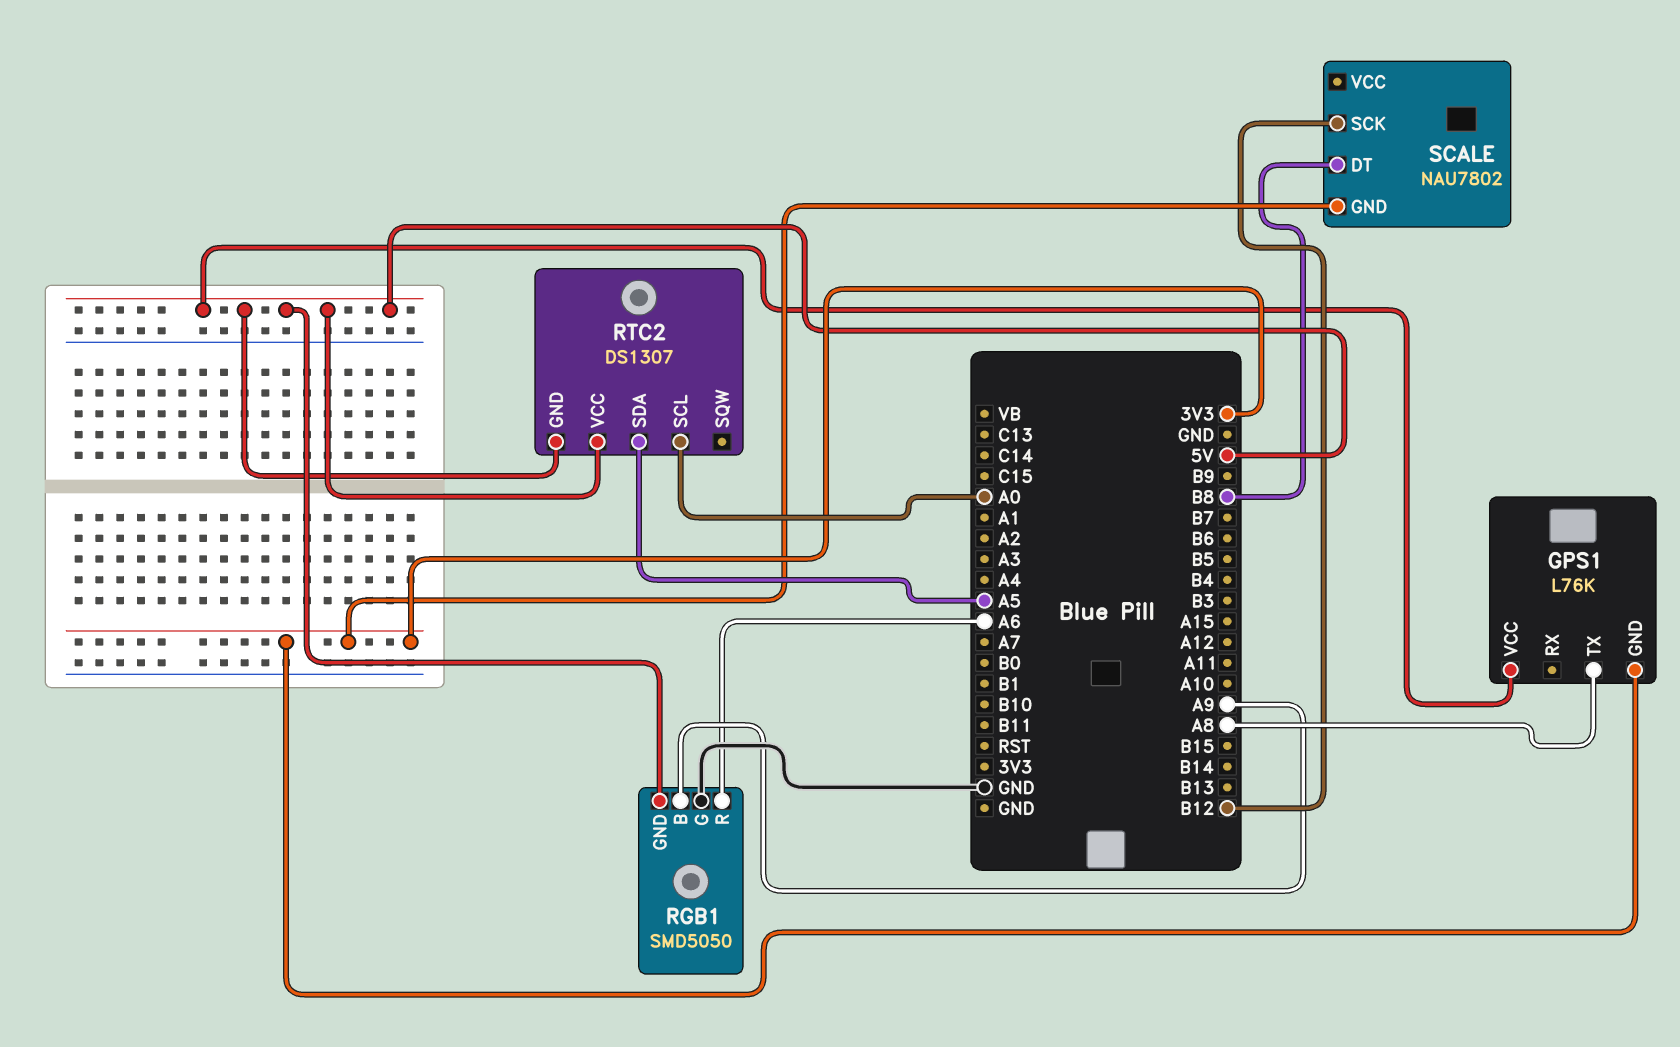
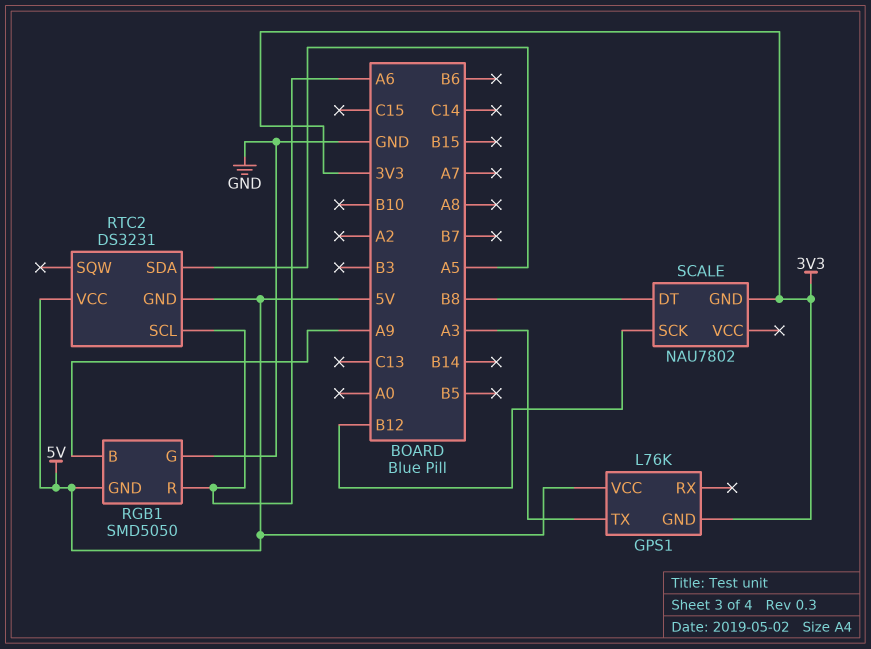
GPS1 pin TX: A8 -> A3
RTC2: DS1307 -> DS3231
RTC2 pin SCL: A0 -> A6

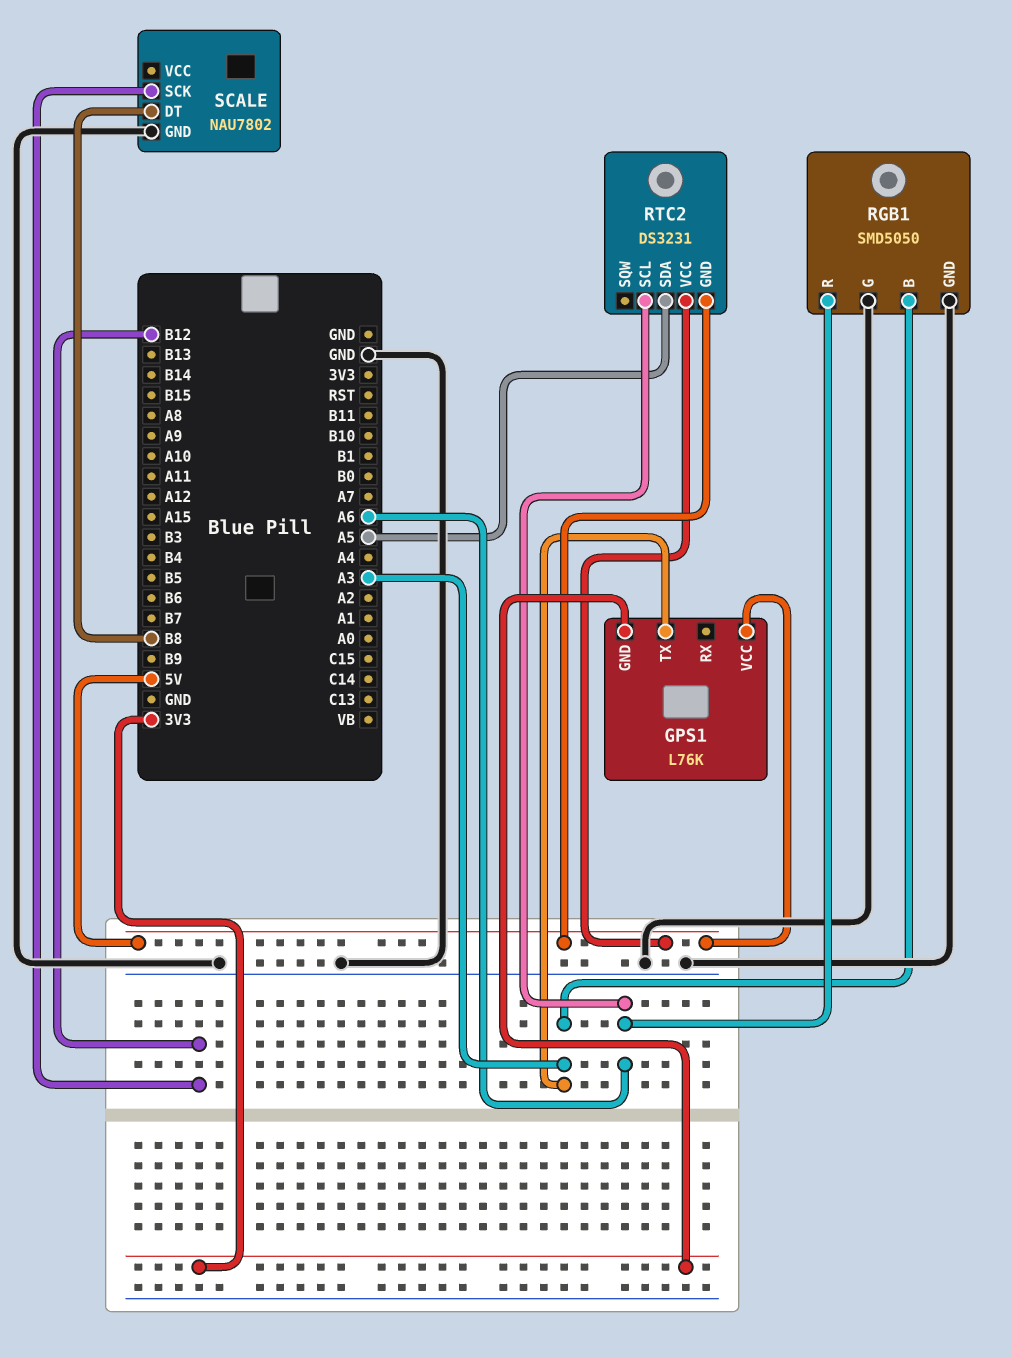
RGB1 pin B: A9 -> A3
RGB1 pin GND: 5V -> GND
SCALE pin GND: 3V3 -> GND

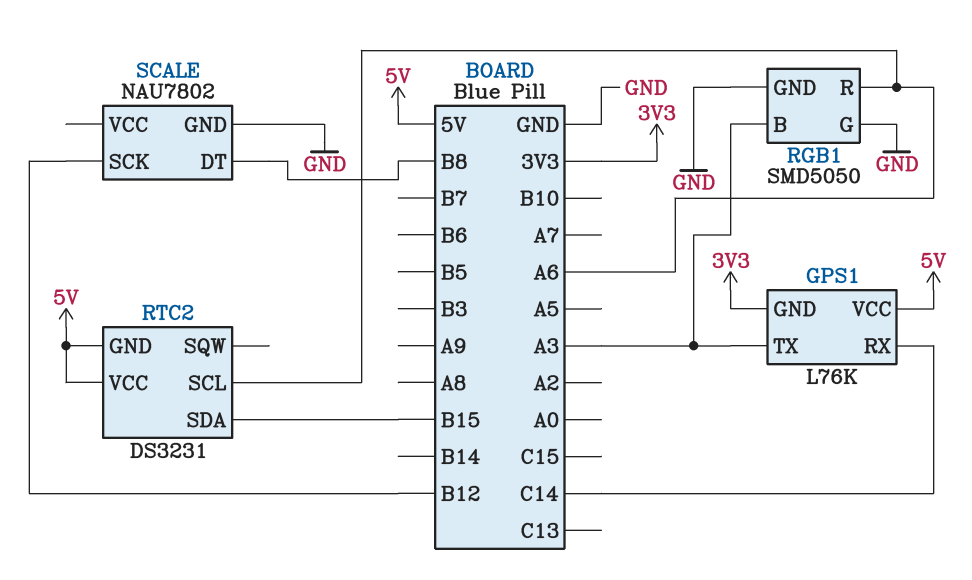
GPS1 pin RX: none -> C14
RTC2 pin SDA: A5 -> B15

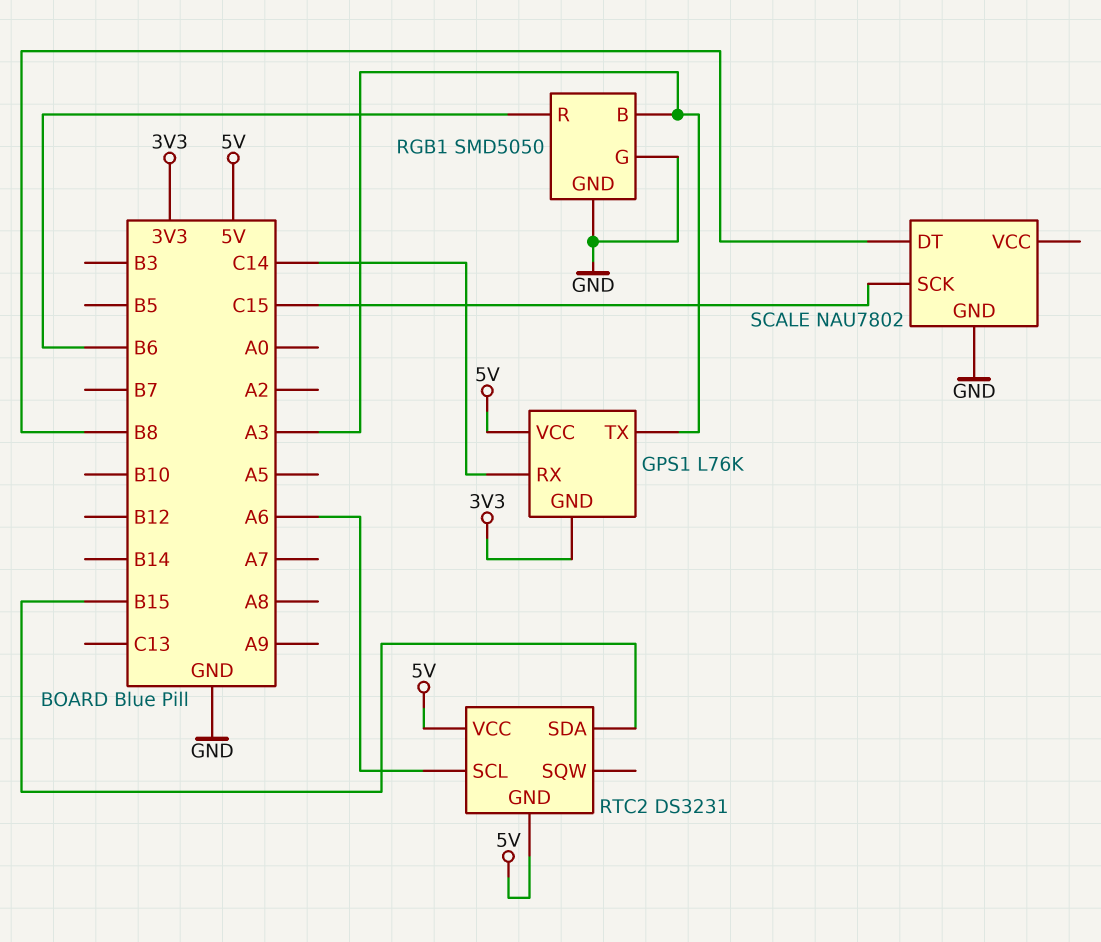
RGB1 pin R: A6 -> B6
SCALE pin SCK: B12 -> C15

